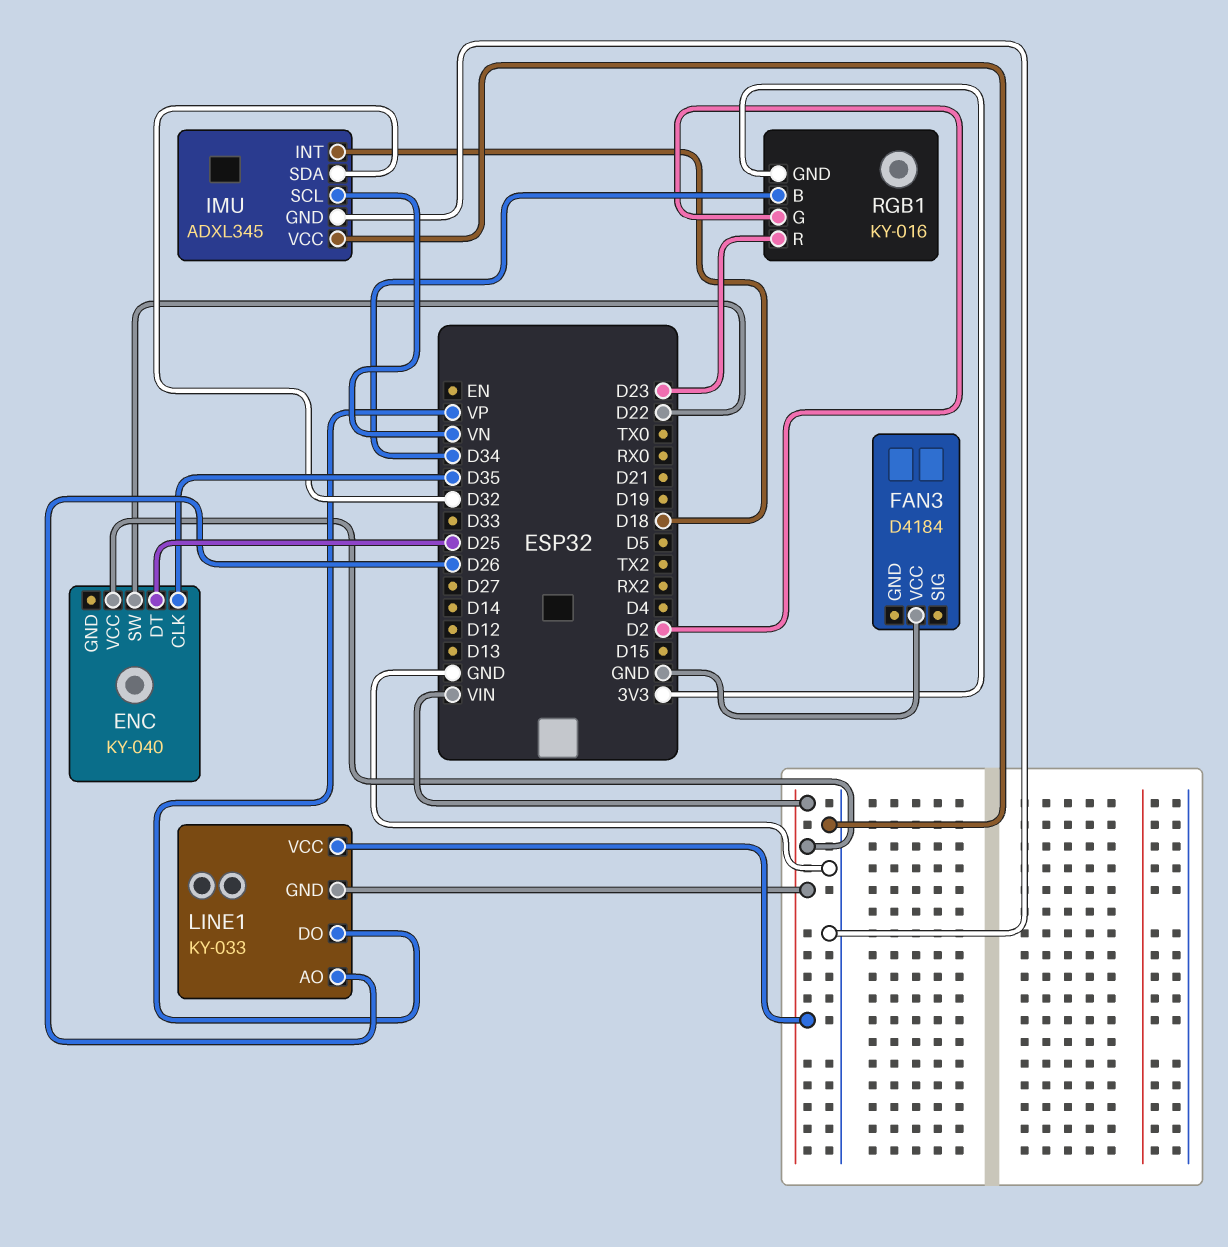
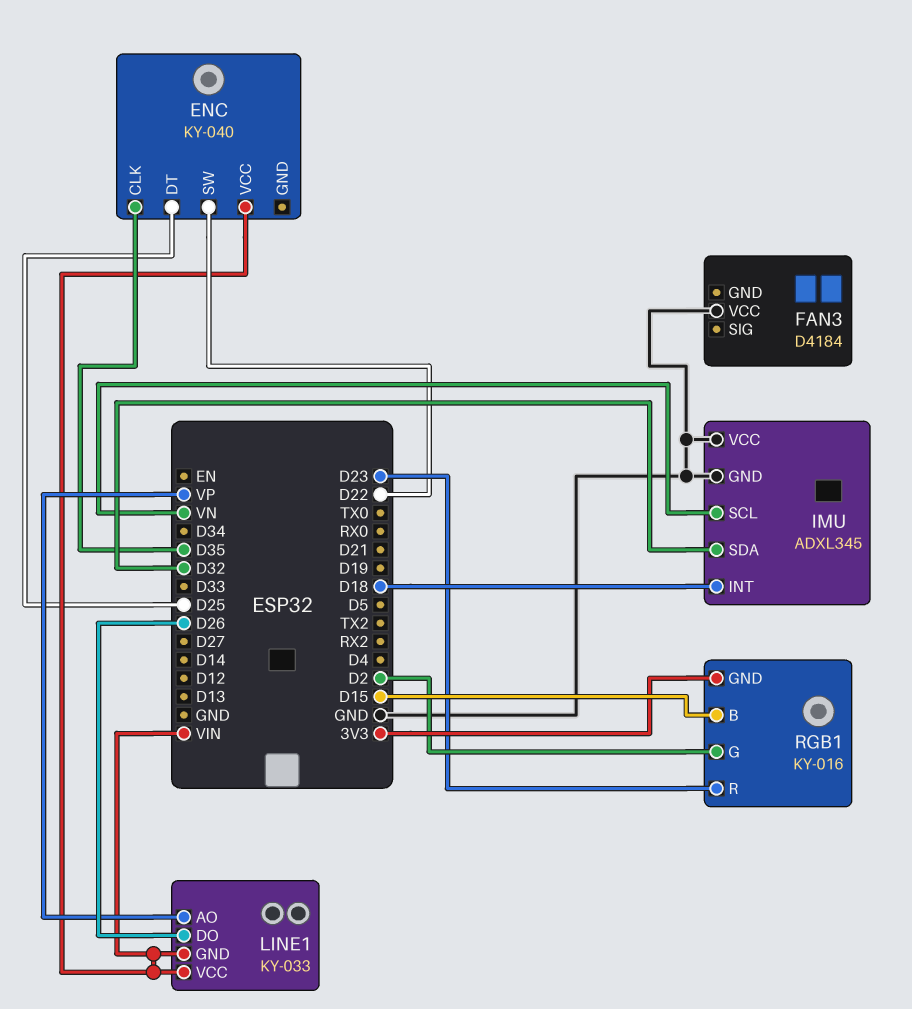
LINE1 pin AO: D26 -> VP
LINE1 pin DO: VP -> D26
RGB1 pin B: D34 -> D15

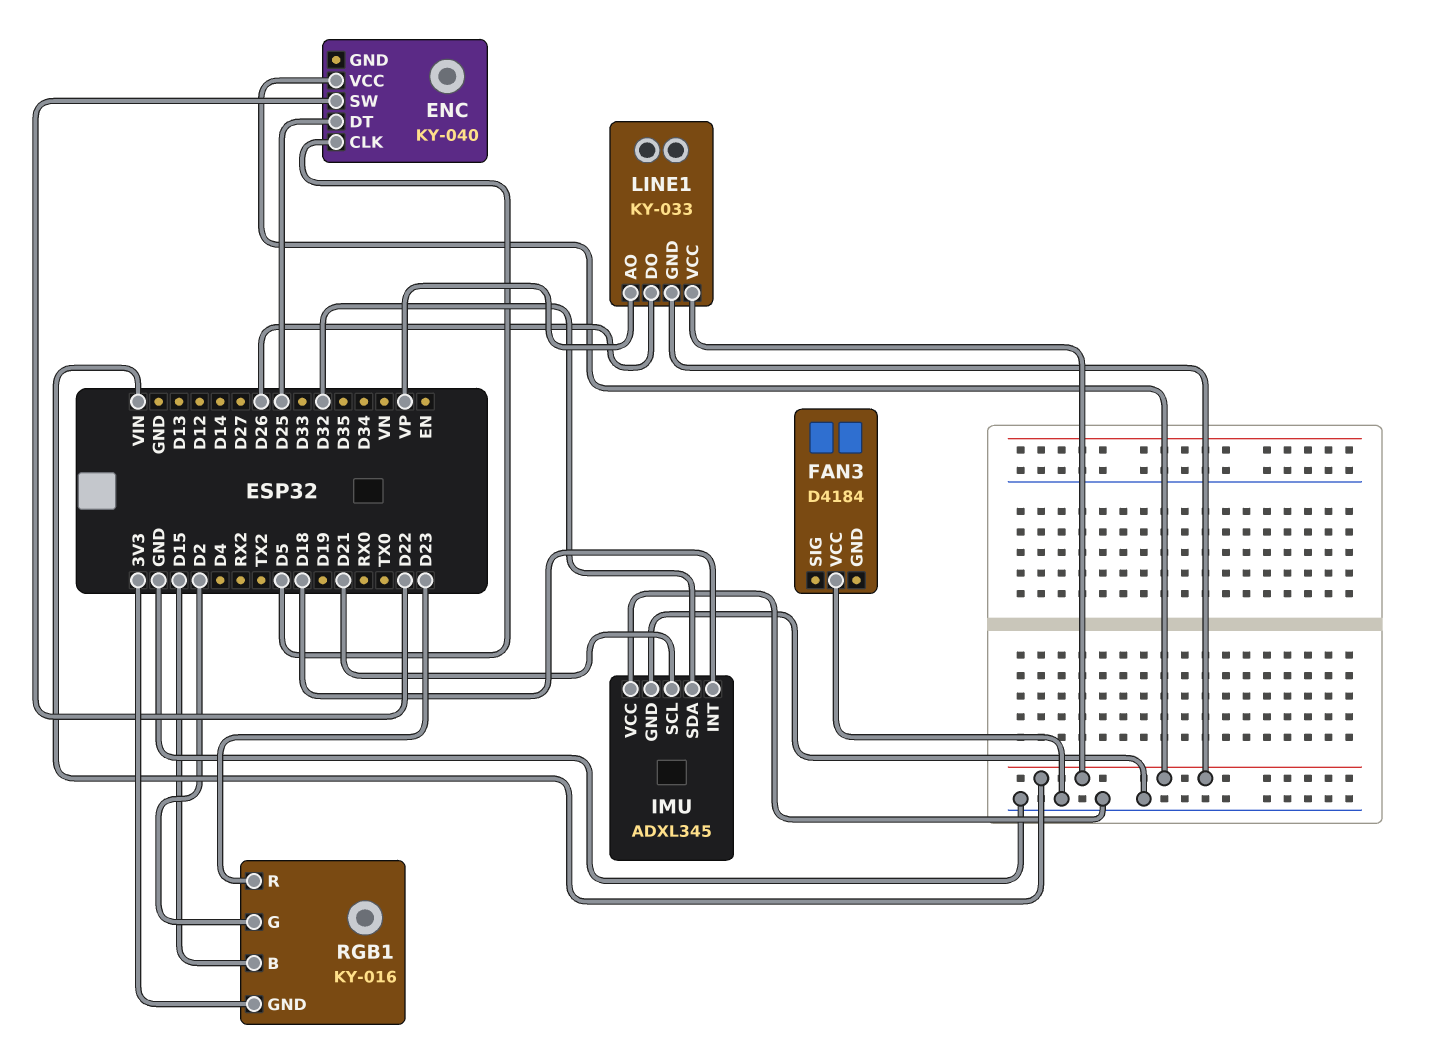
ENC pin CLK: D35 -> D5
IMU pin SCL: VN -> D21

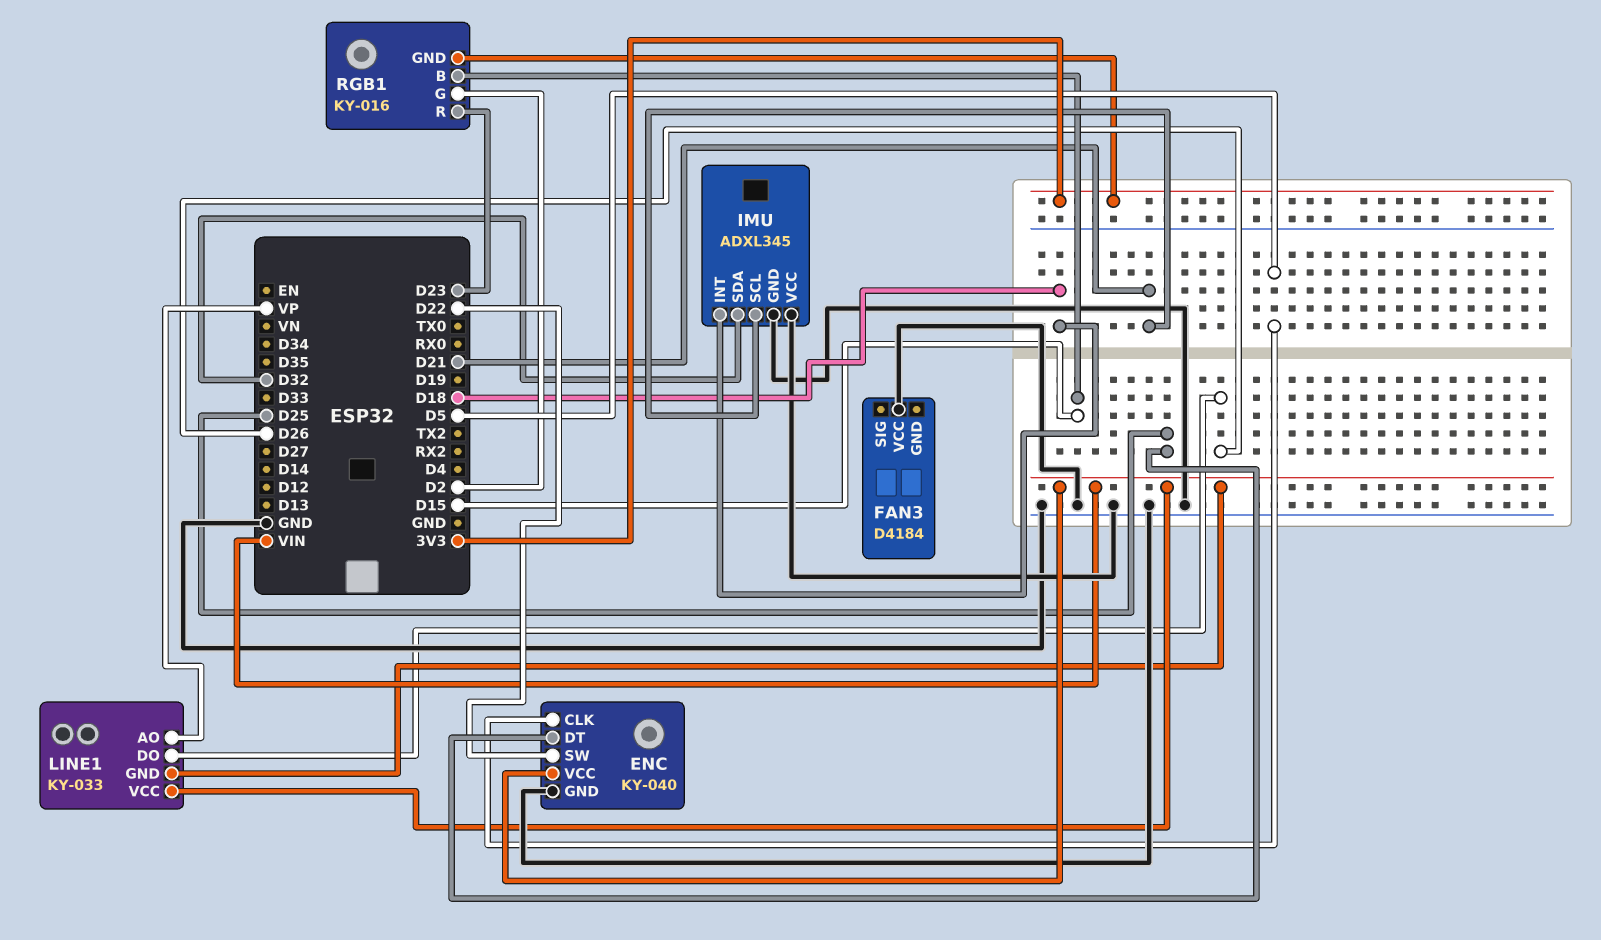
ENC pin GND: none -> GND

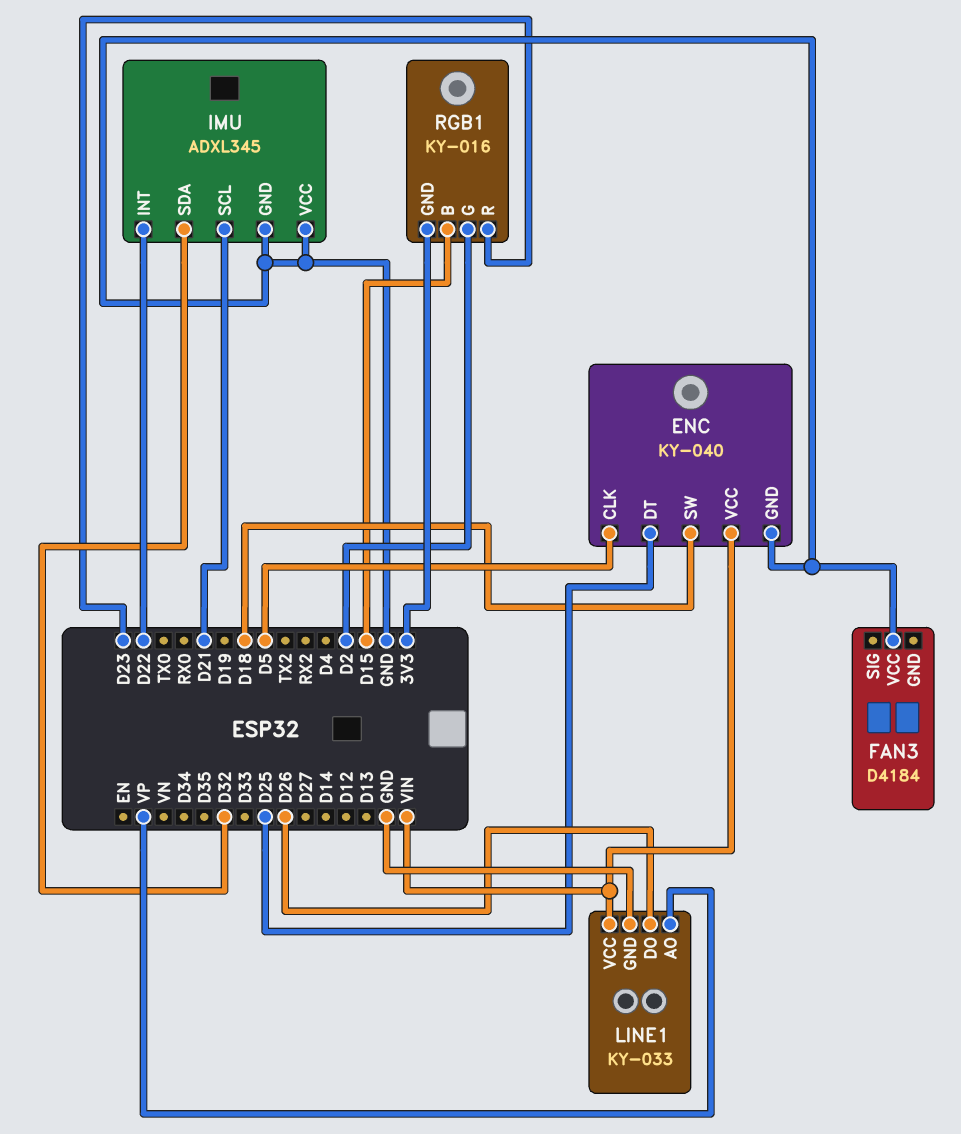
ENC pin SW: D22 -> D18
IMU pin INT: D18 -> D22
LINE1 pin GND: VIN -> GND

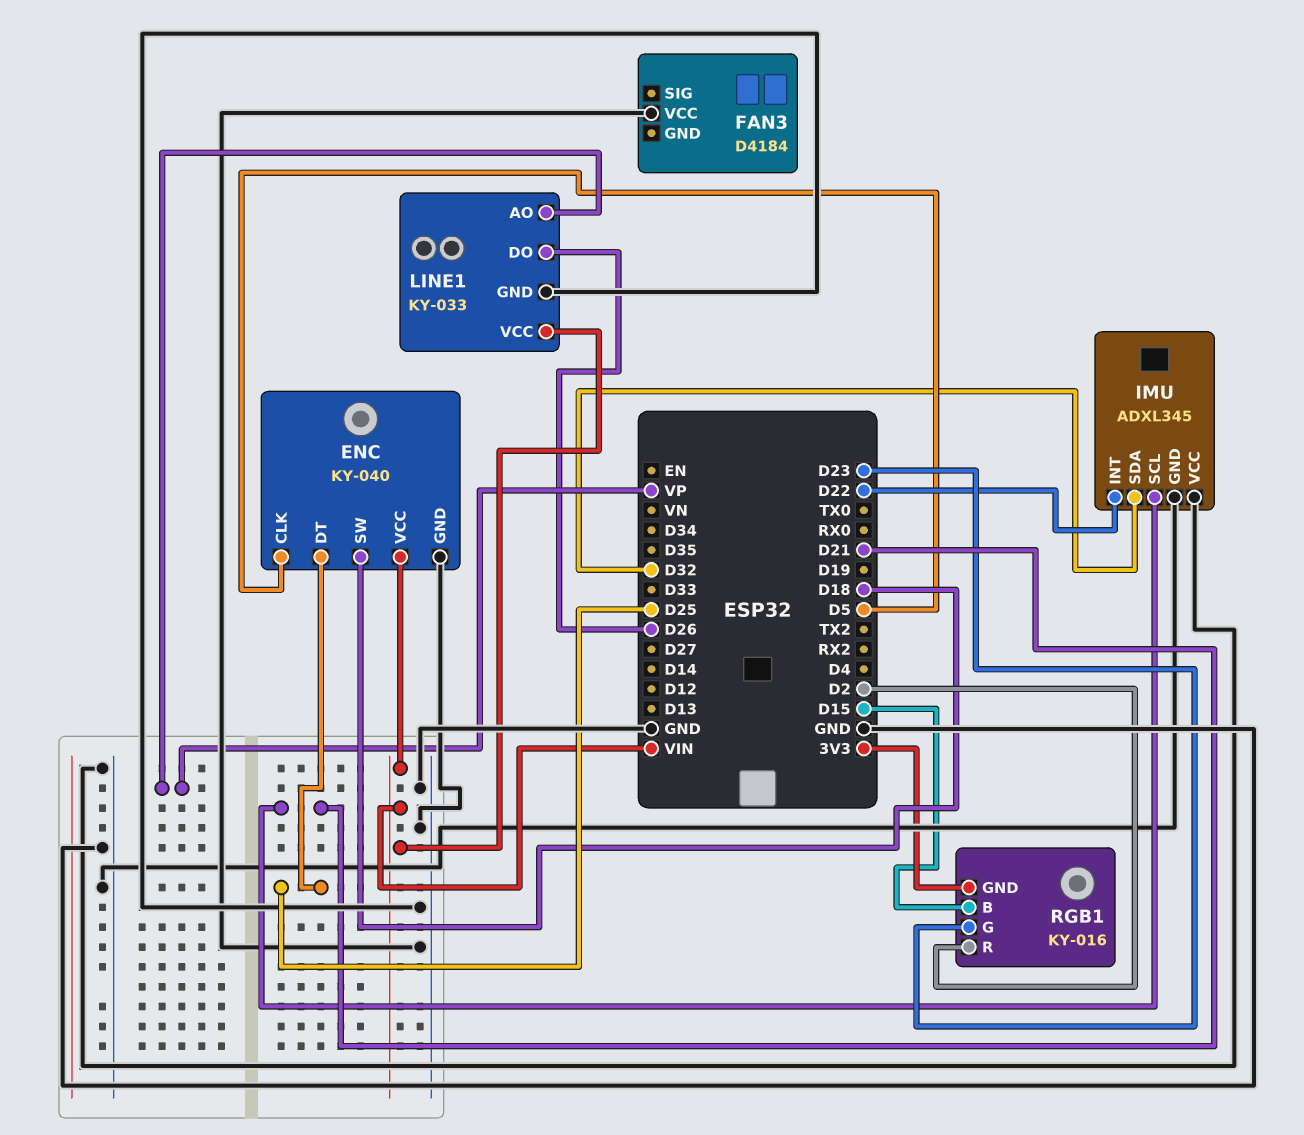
RGB1 pin G: D2 -> D23
RGB1 pin R: D23 -> D2

